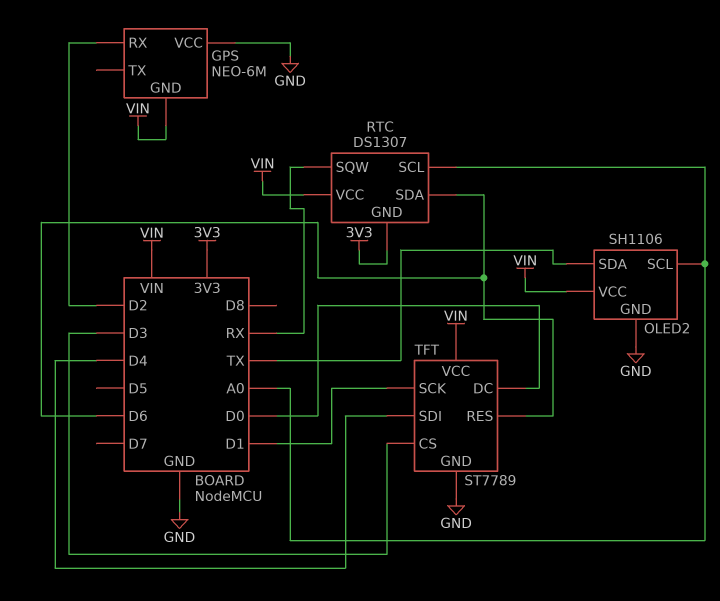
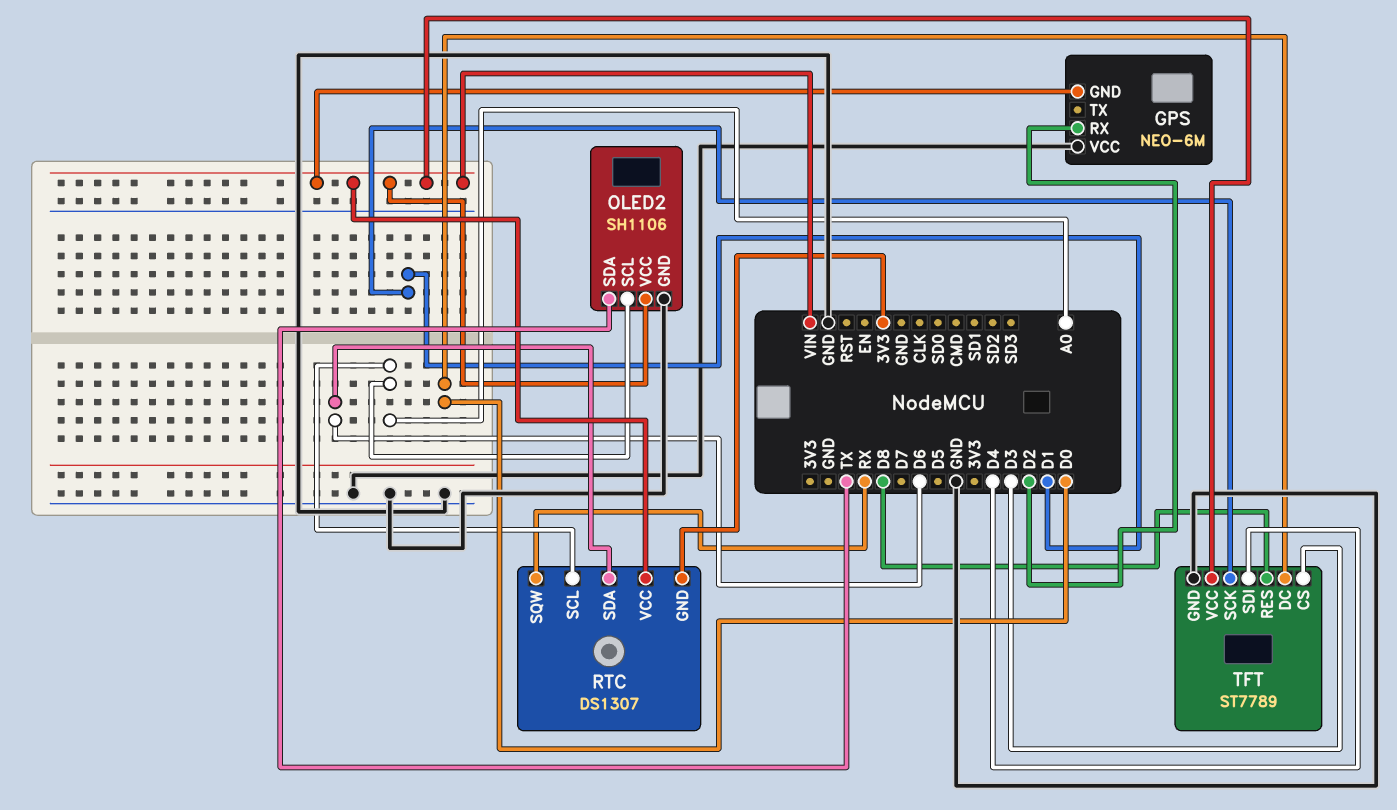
TFT pin RES: D6 -> D8

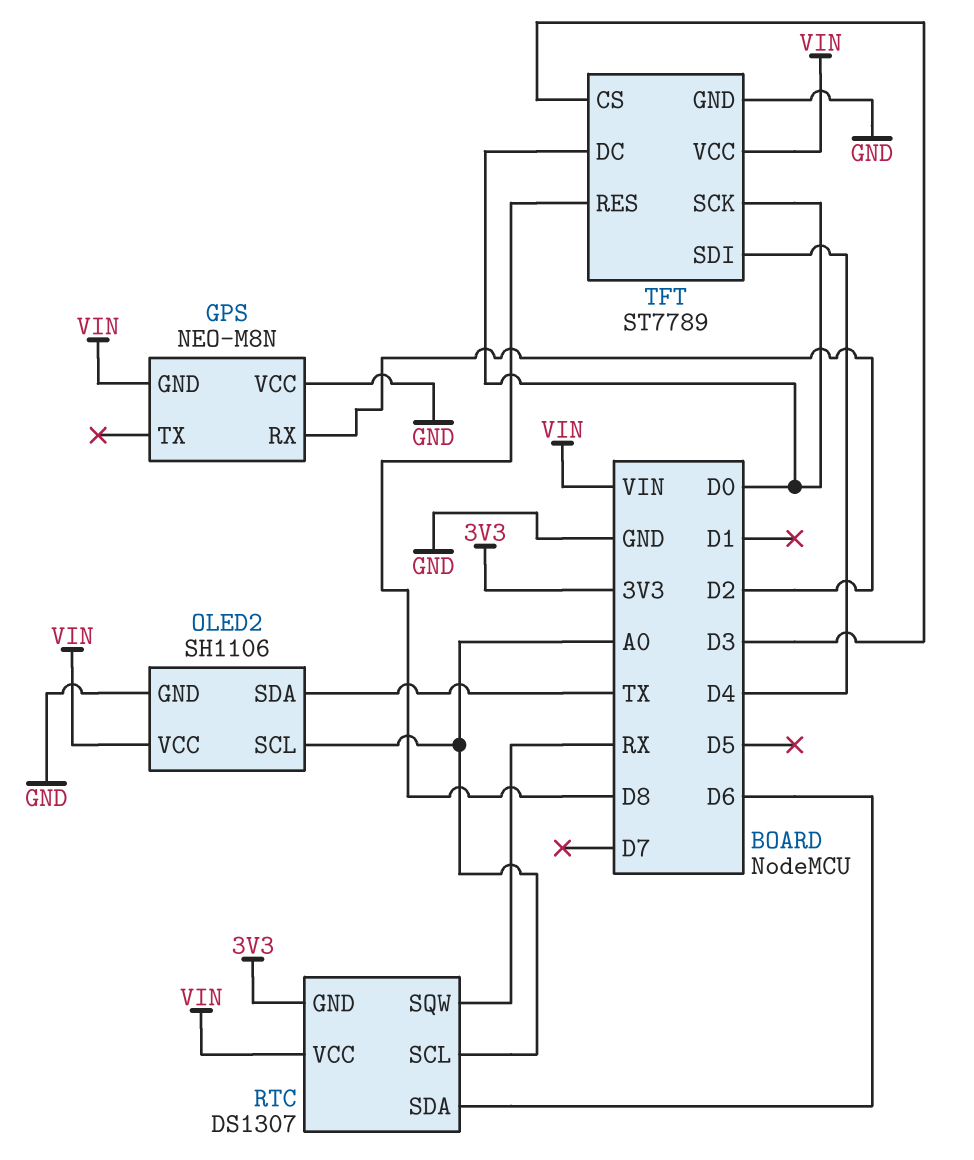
GPS: NEO-6M -> NEO-M8N
TFT pin SCK: D1 -> D0

